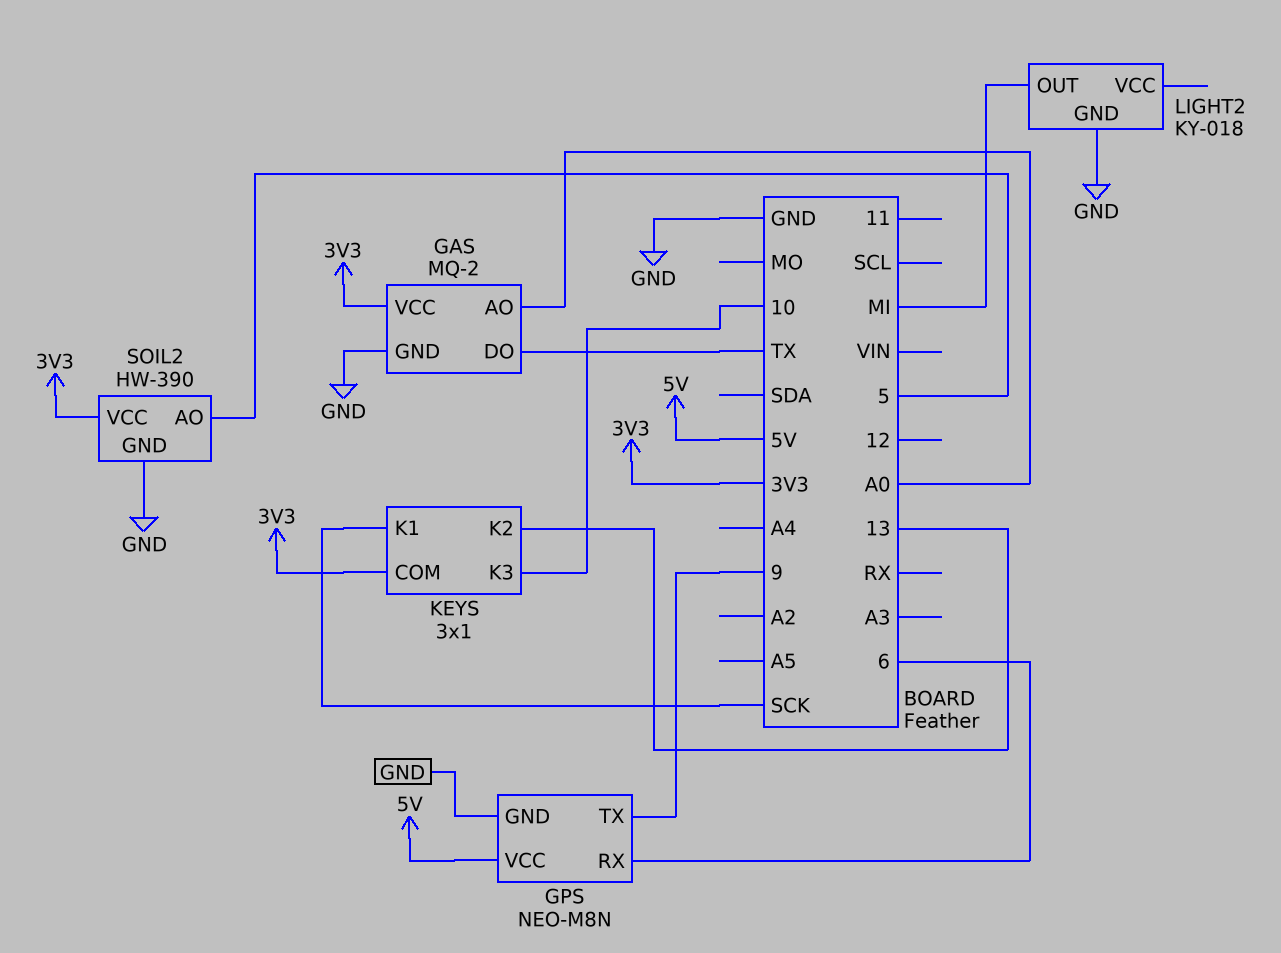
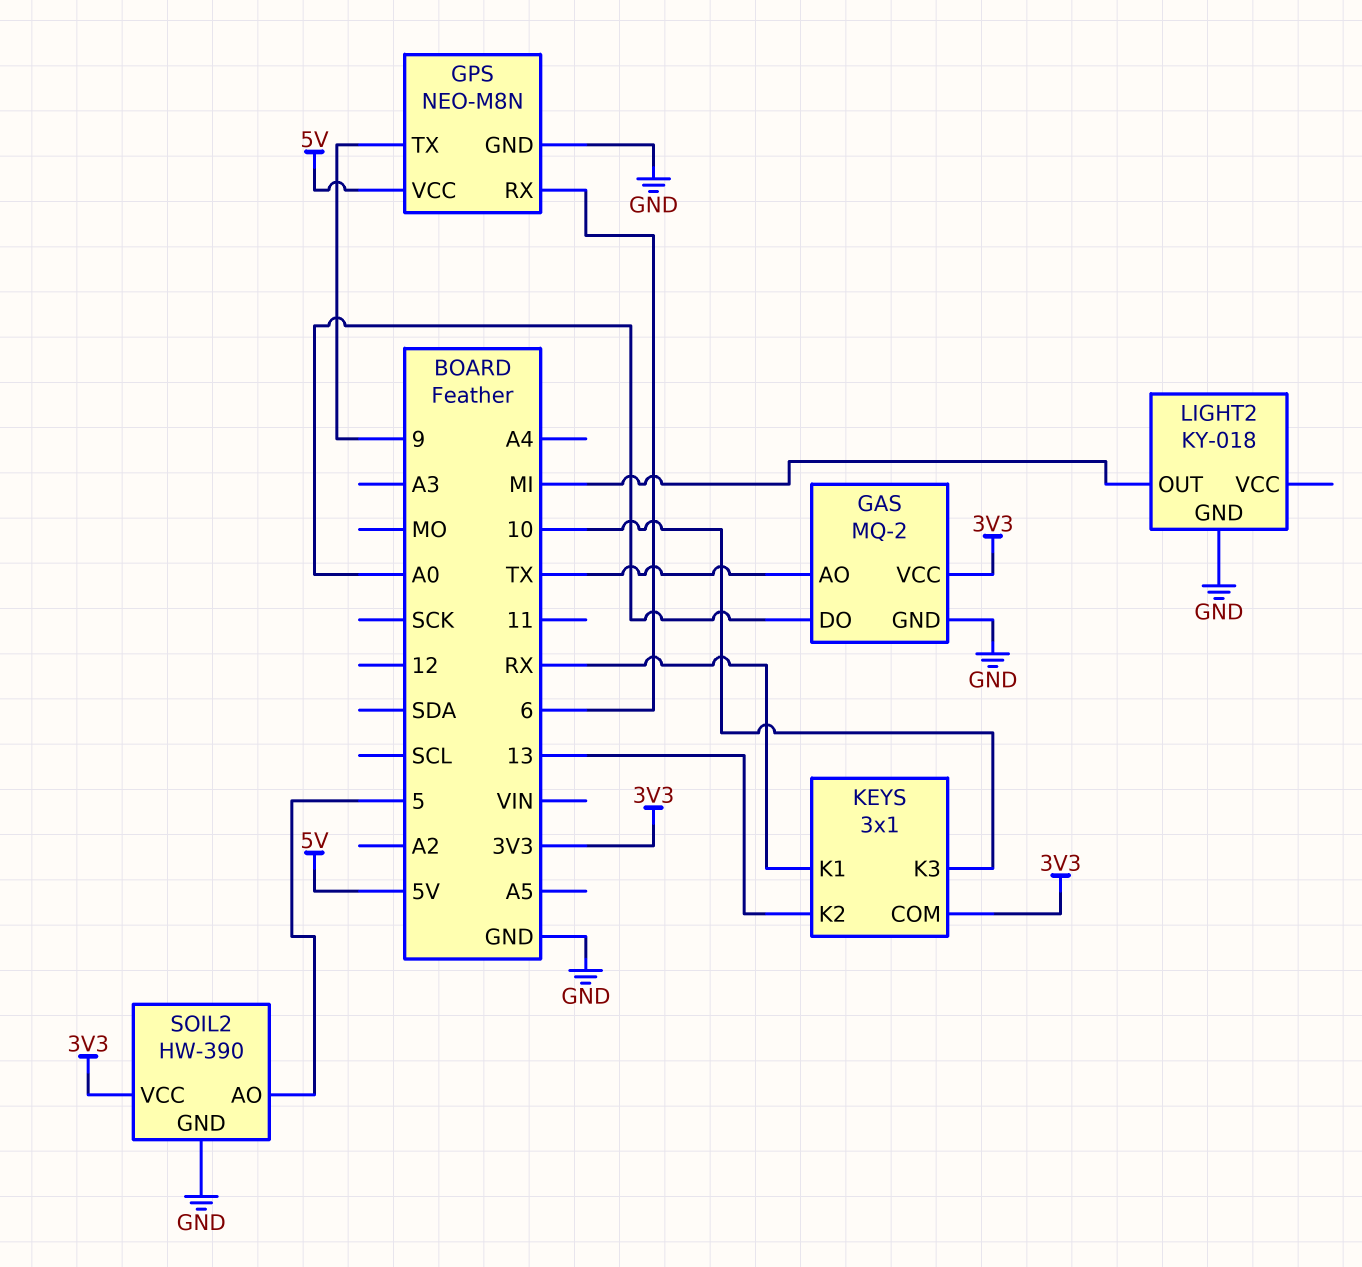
GAS pin AO: A0 -> TX
GAS pin DO: TX -> A0
KEYS pin K1: SCK -> RX

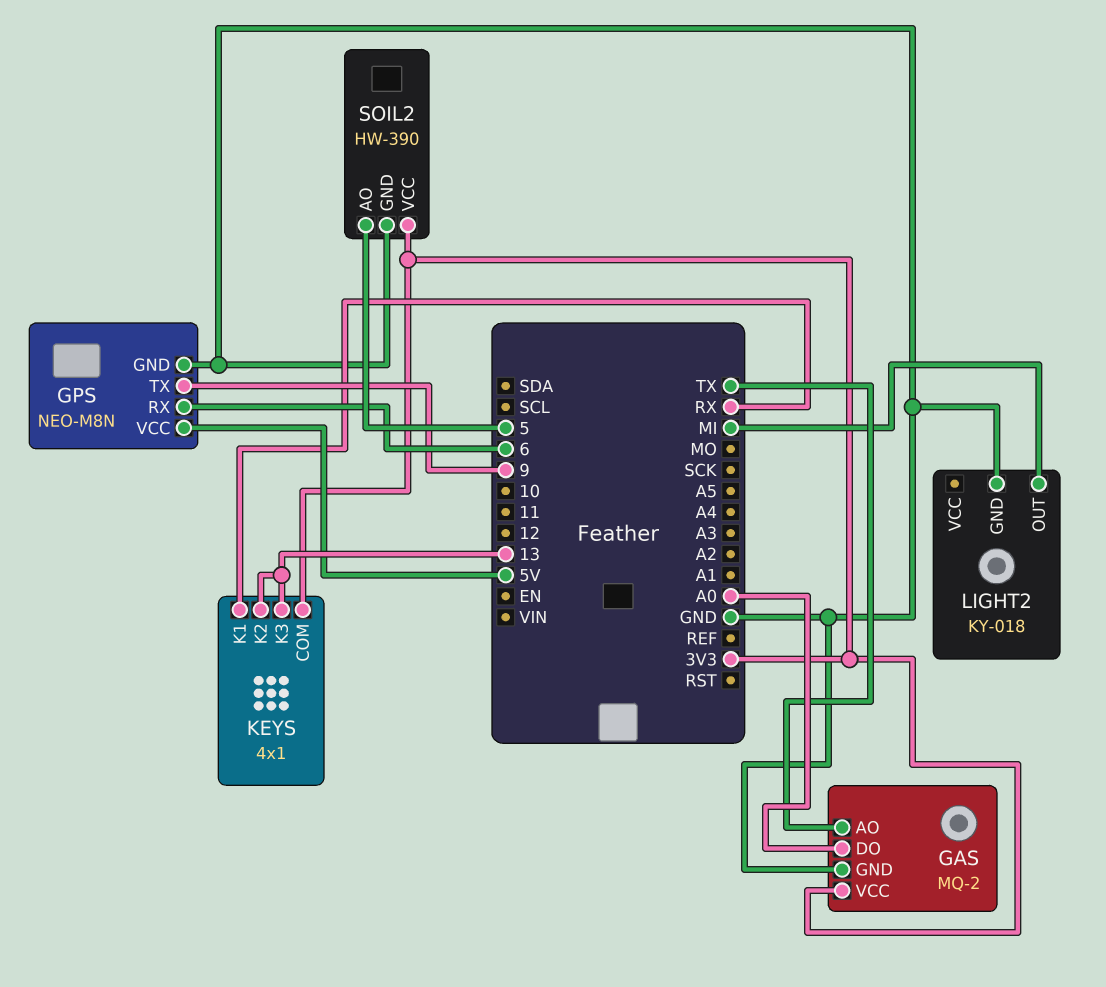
KEYS: 3x1 -> 4x1
KEYS pin K3: 10 -> 13

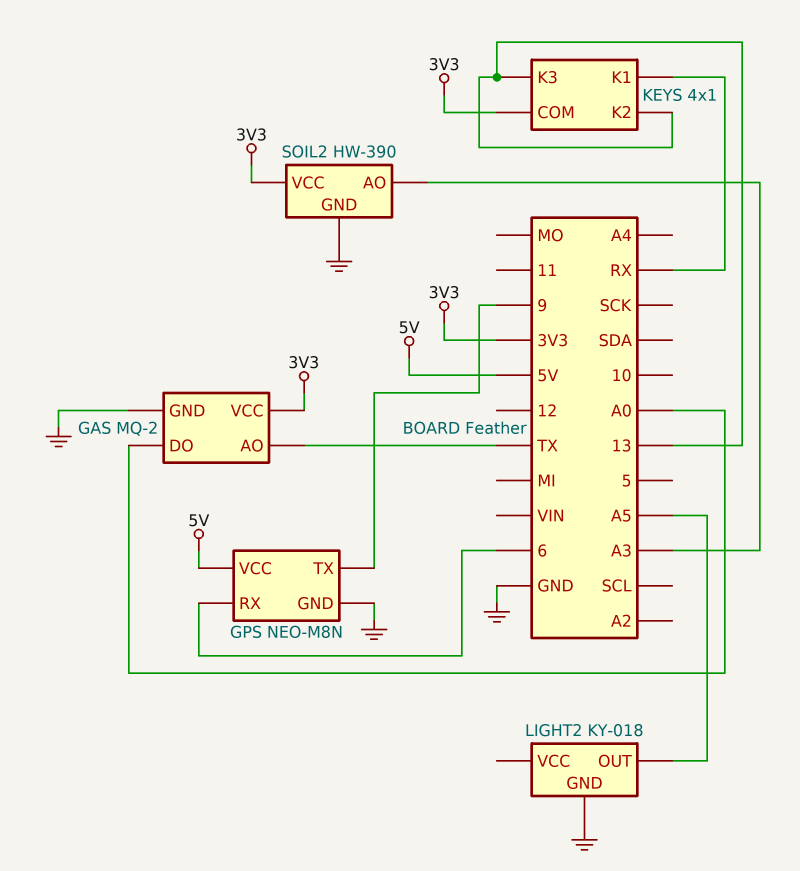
LIGHT2 pin OUT: MI -> A5
SOIL2 pin AO: 5 -> A3

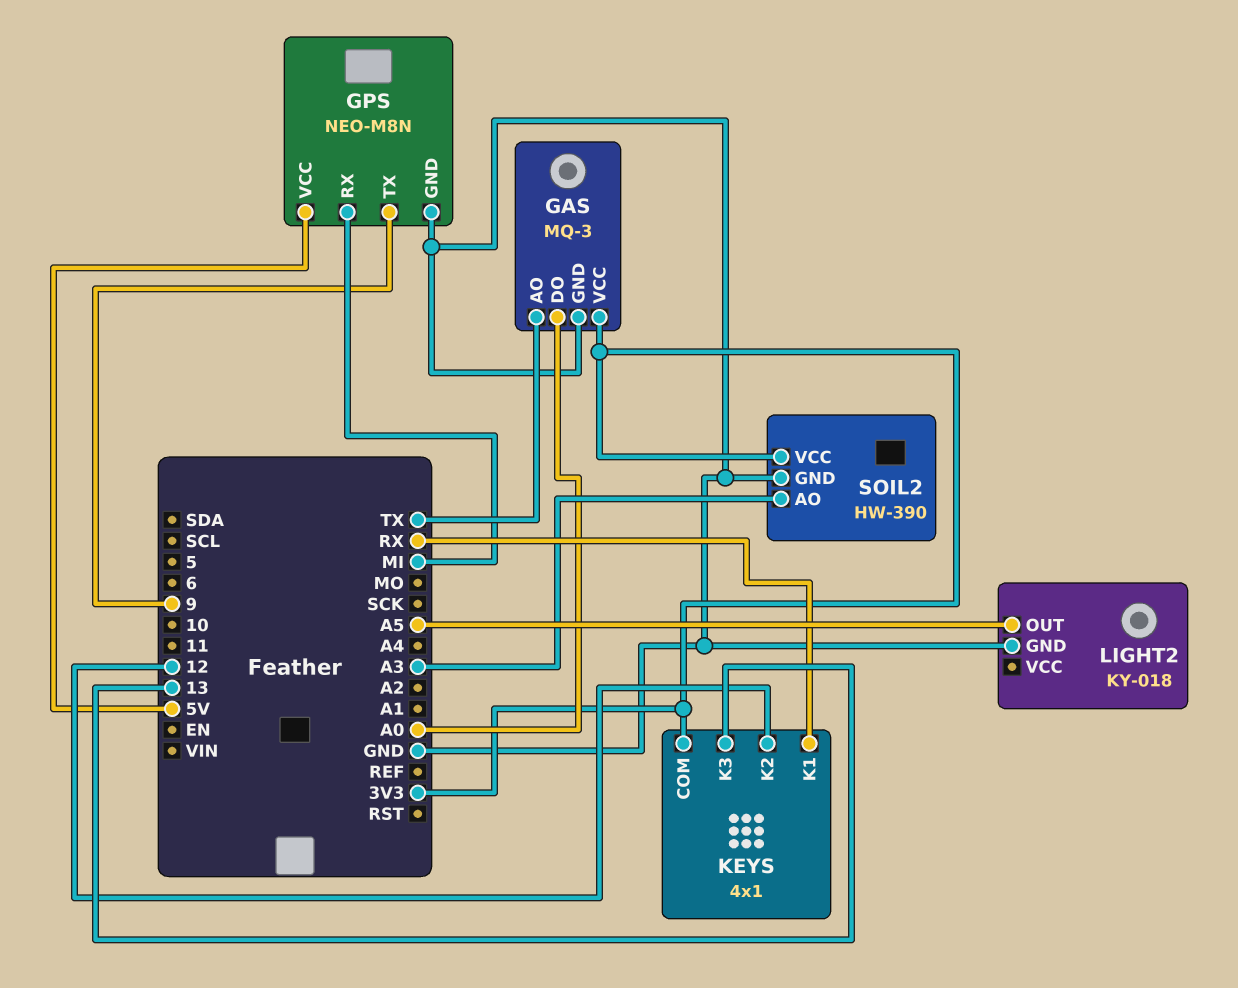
GAS: MQ-2 -> MQ-3
GPS pin RX: 6 -> MI
KEYS pin K2: 13 -> 12

